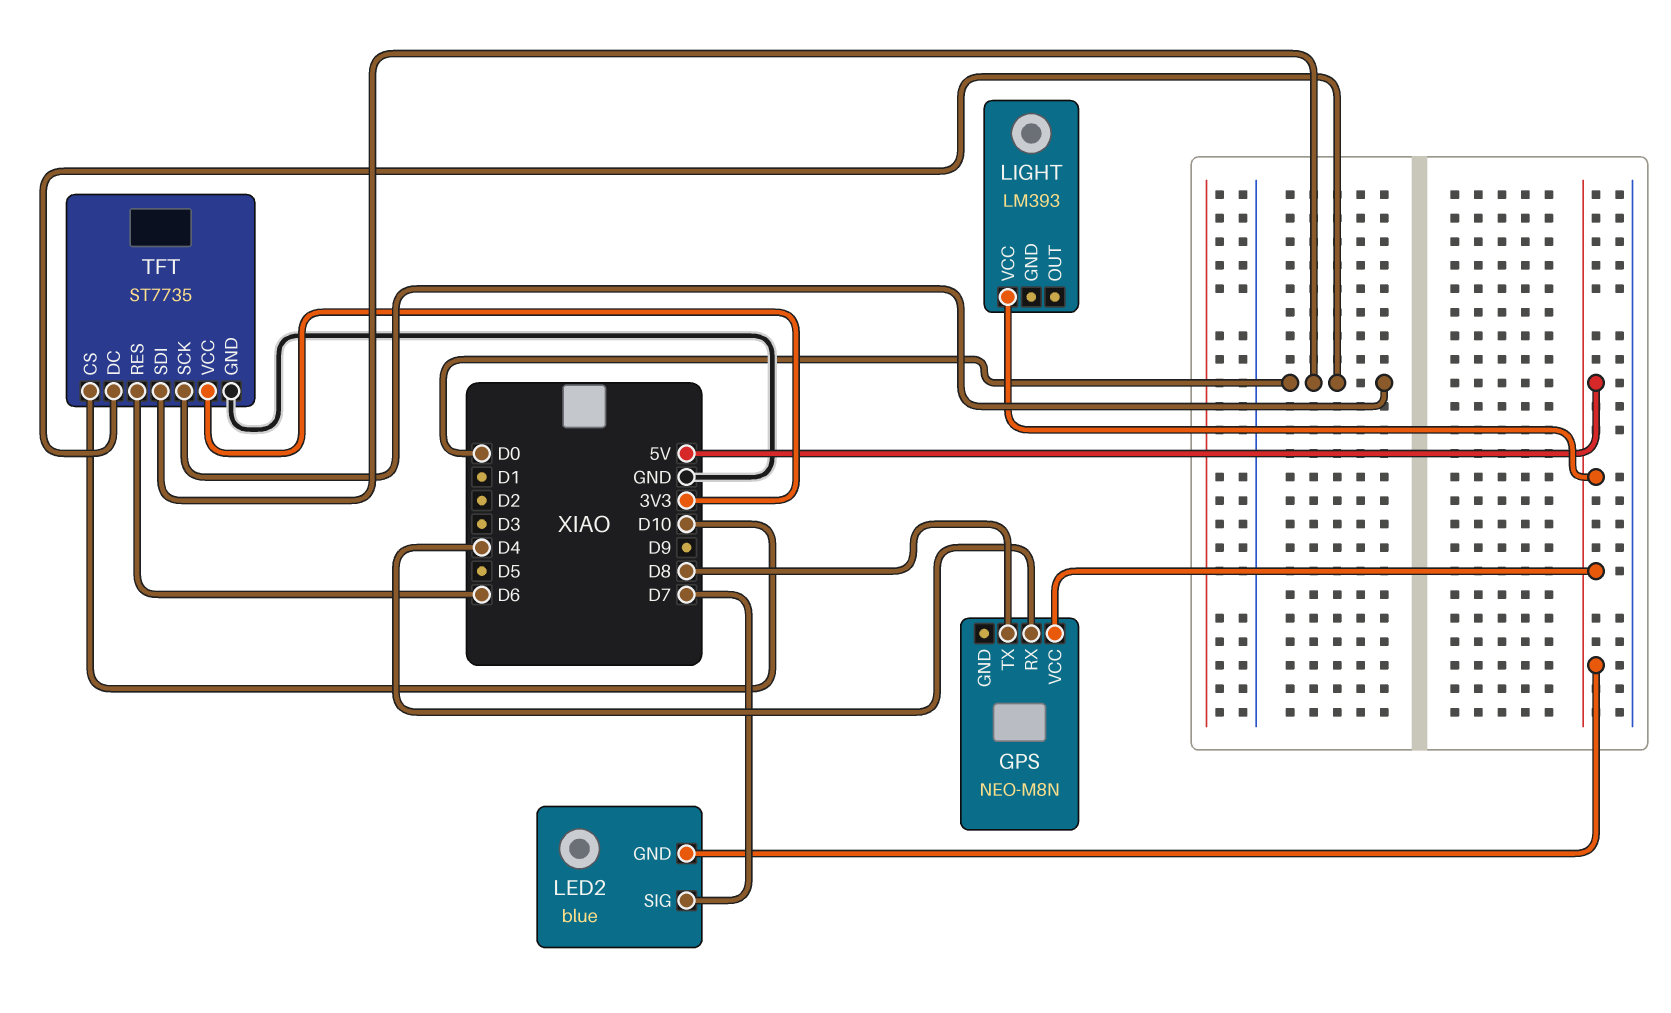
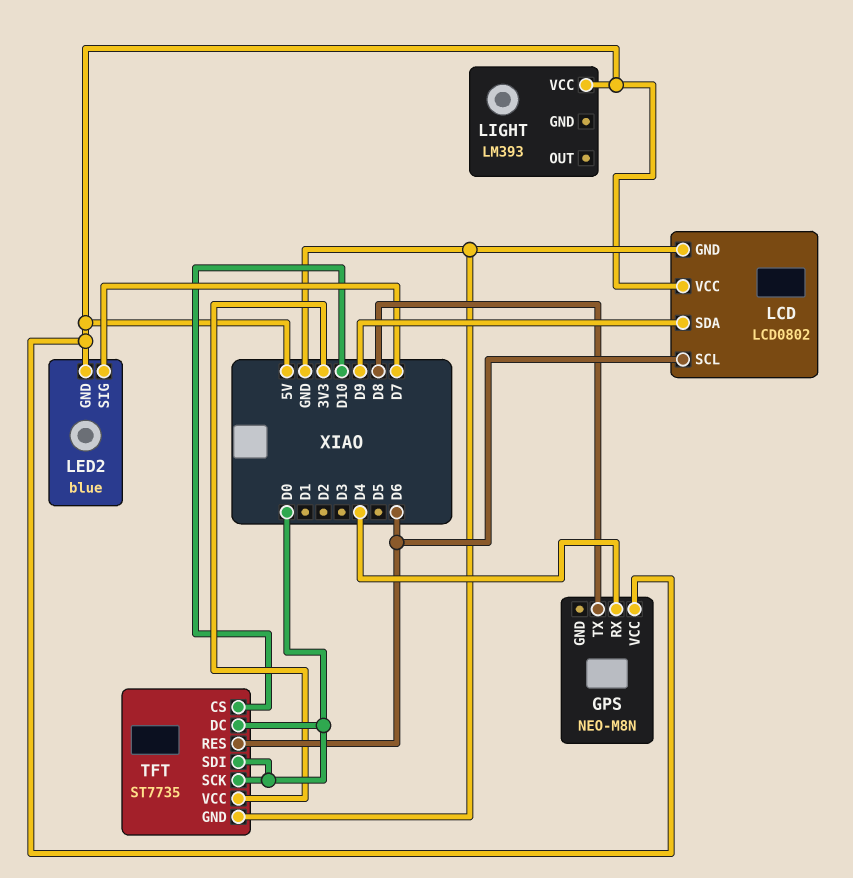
LCD: none -> LCD0802
LCD pin GND: none -> GND
LCD pin SCL: none -> D6
LCD pin SDA: none -> D9
LCD pin VCC: none -> 5V

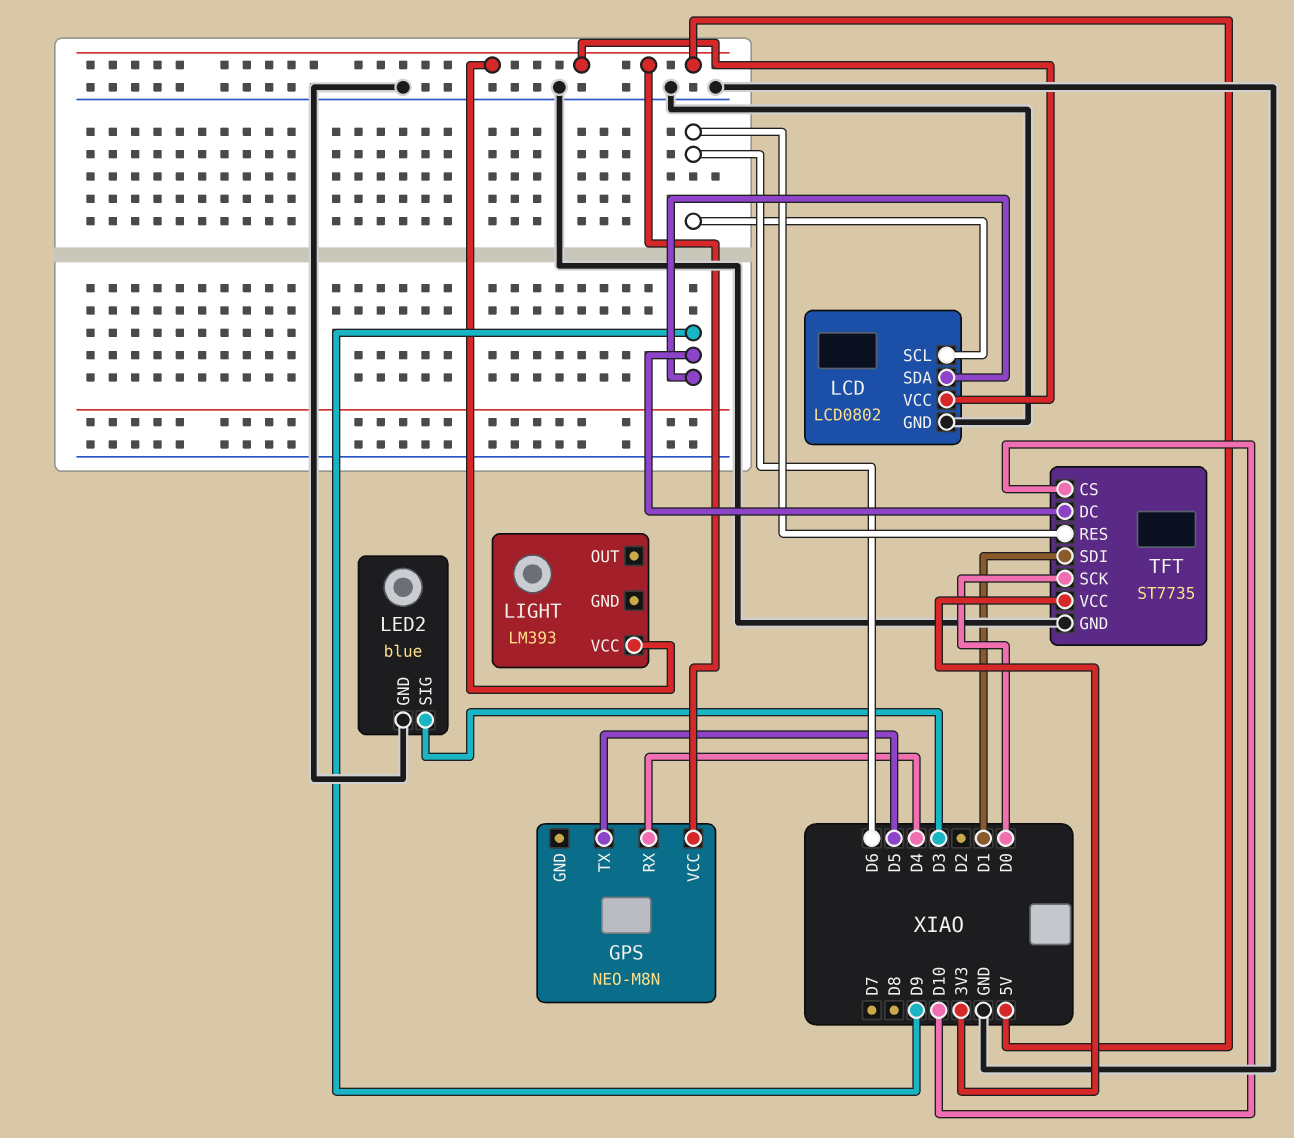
GPS pin TX: D8 -> D5
LED2 pin GND: 5V -> GND
LED2 pin SIG: D7 -> D3
TFT pin DC: D0 -> D9
TFT pin SDI: D0 -> D1

